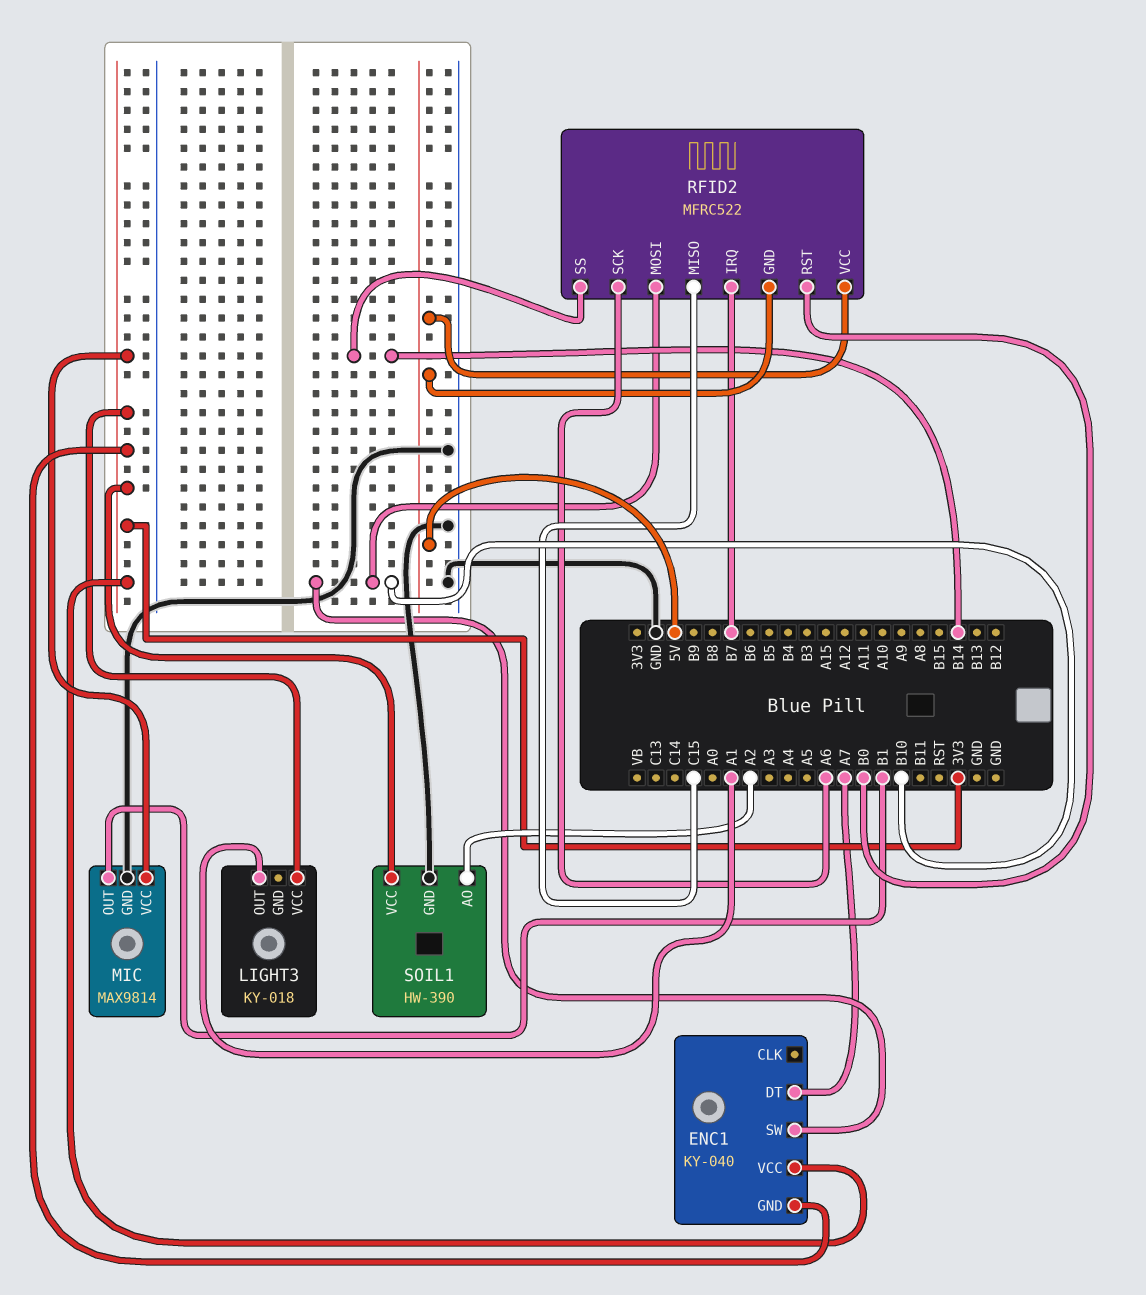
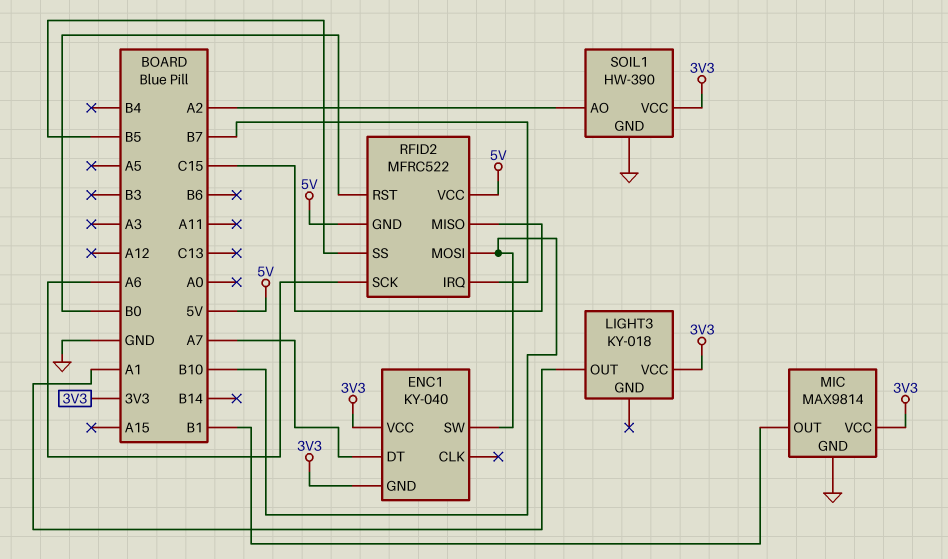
RFID2 pin SS: B14 -> B5

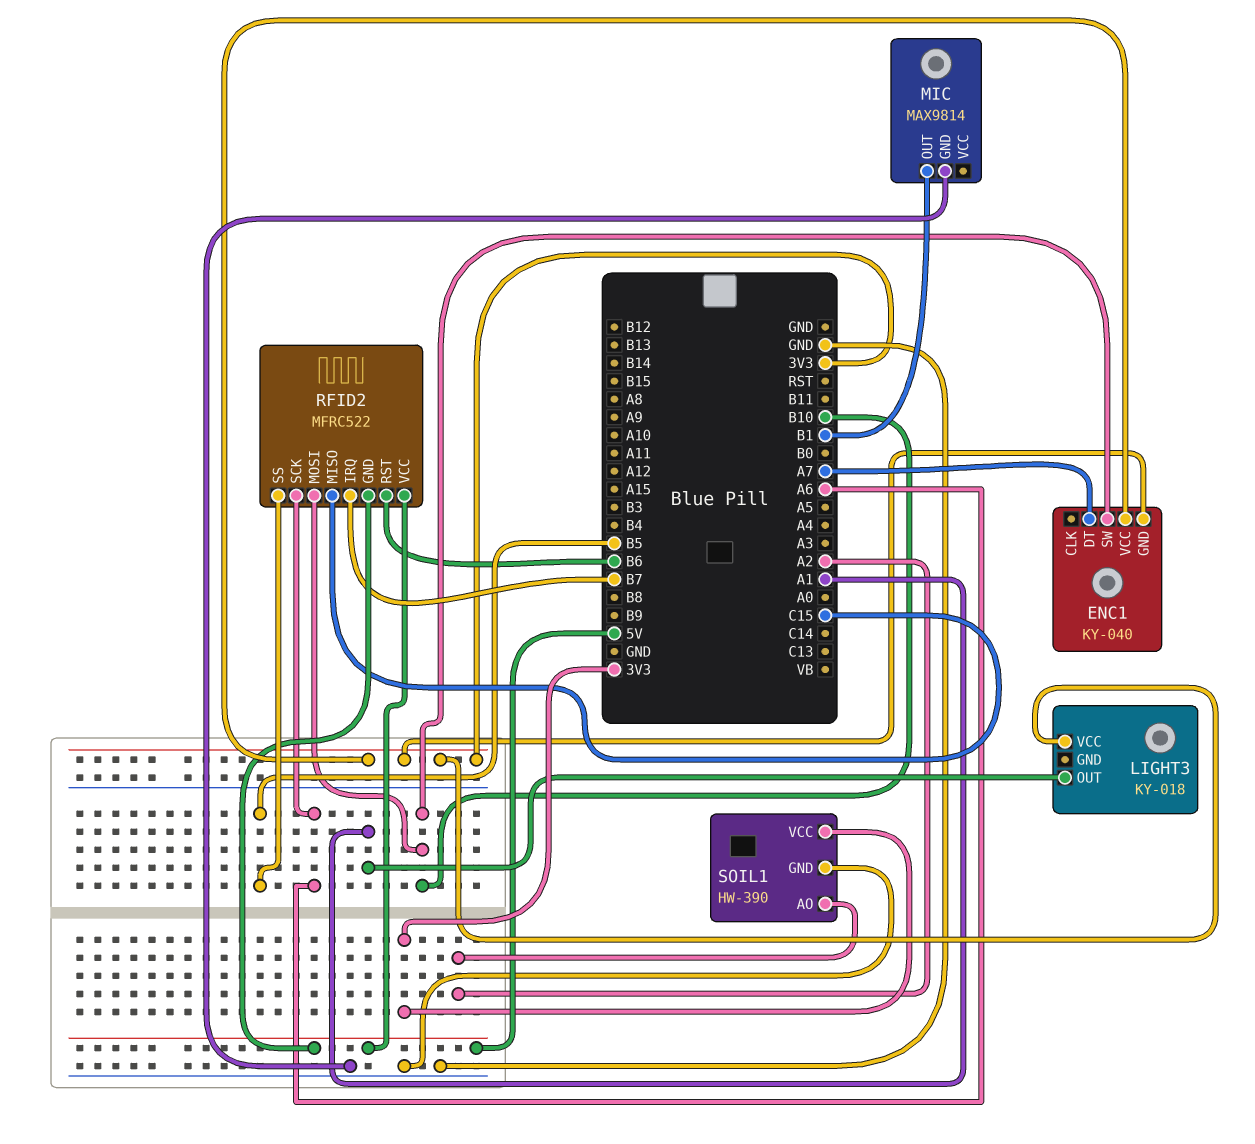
MIC pin VCC: 3V3 -> none
RFID2 pin RST: B0 -> B6

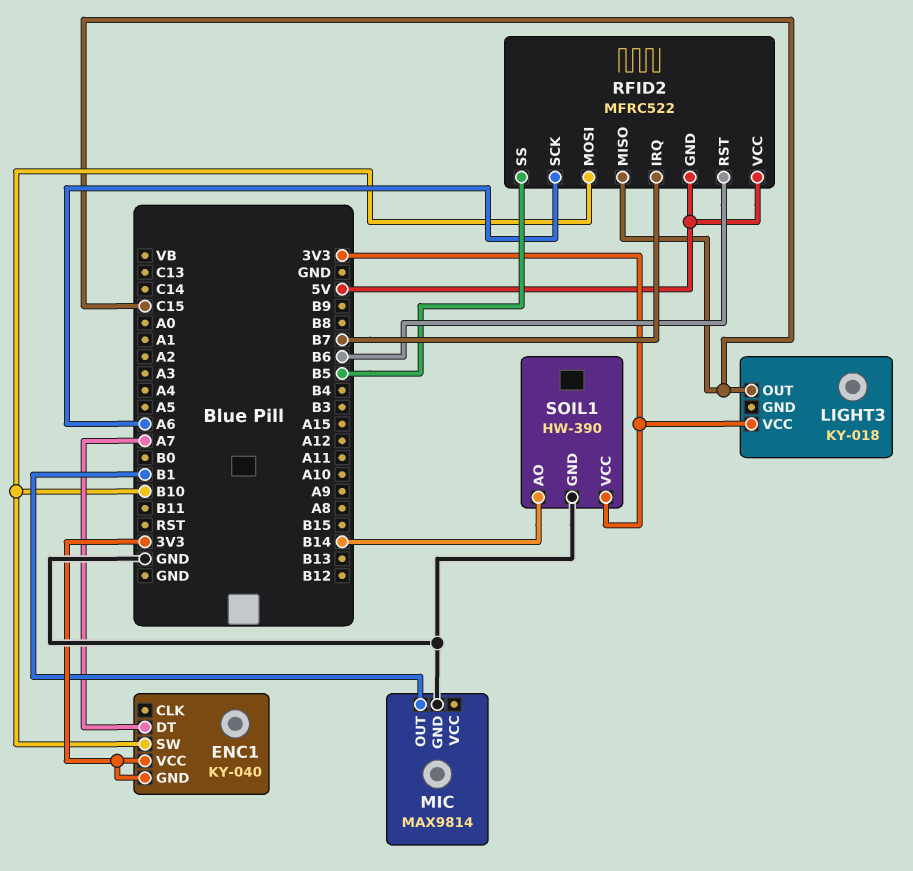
LIGHT3 pin OUT: A1 -> C15
SOIL1 pin AO: A2 -> B14

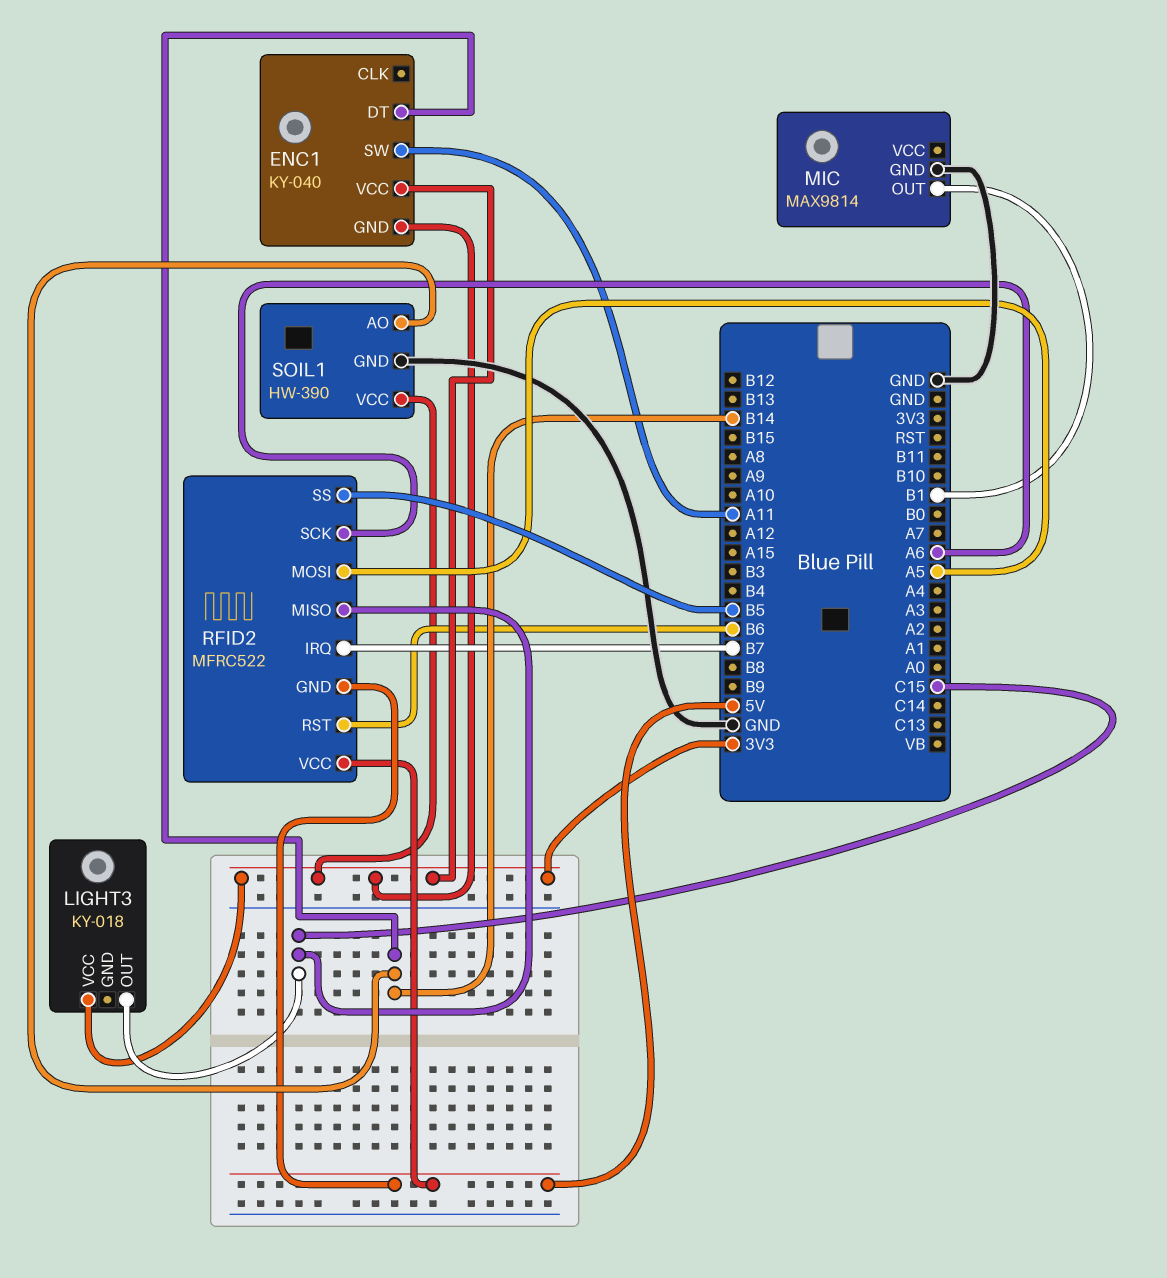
ENC1 pin DT: A7 -> B14
ENC1 pin SW: B10 -> A11
RFID2 pin MOSI: B10 -> A5

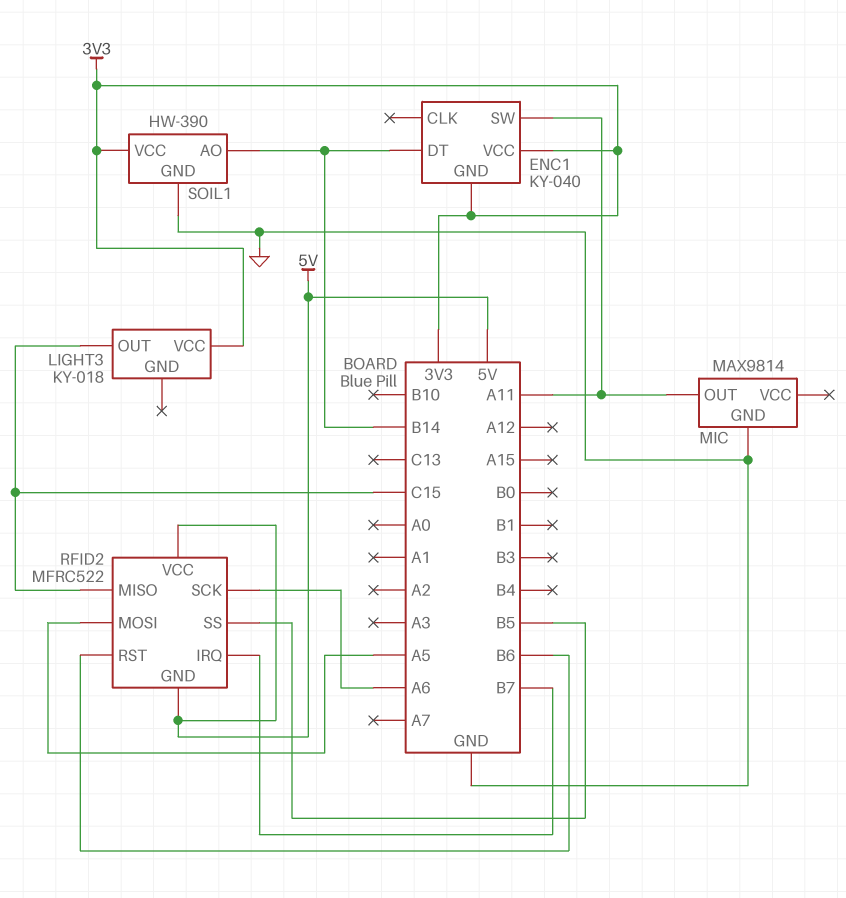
MIC pin OUT: B1 -> A11

